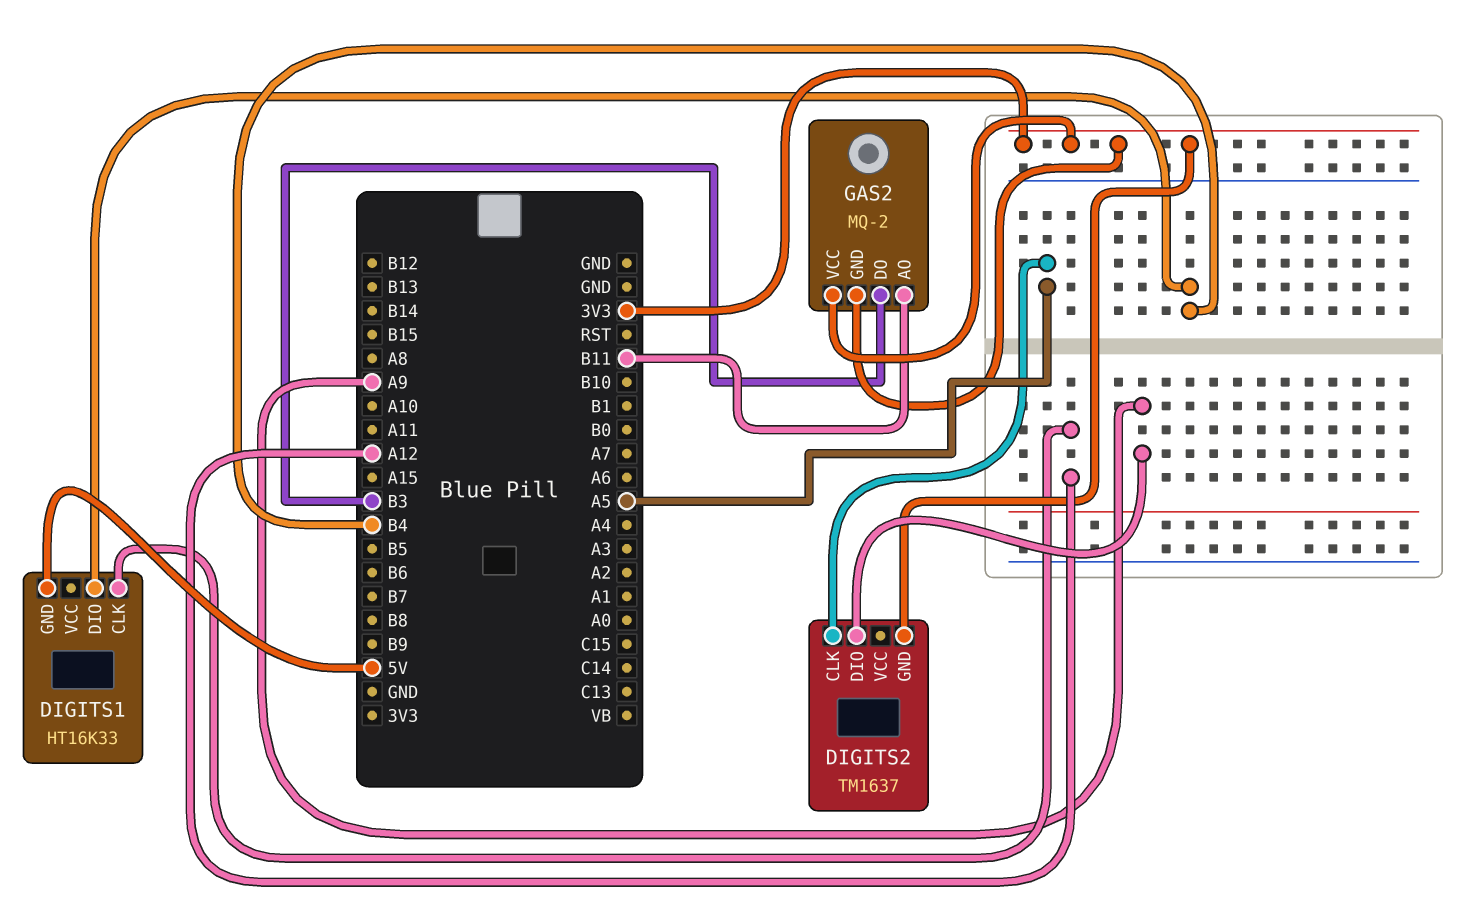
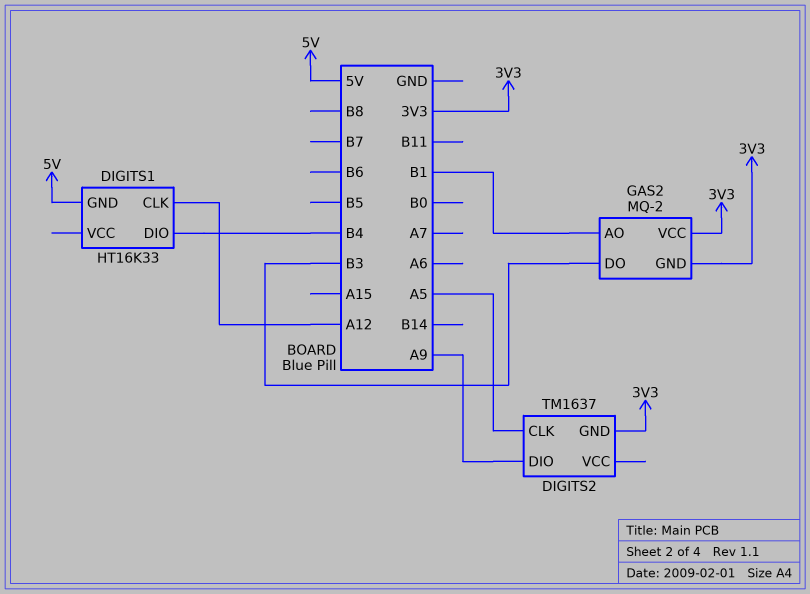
GAS2 pin AO: B11 -> B1

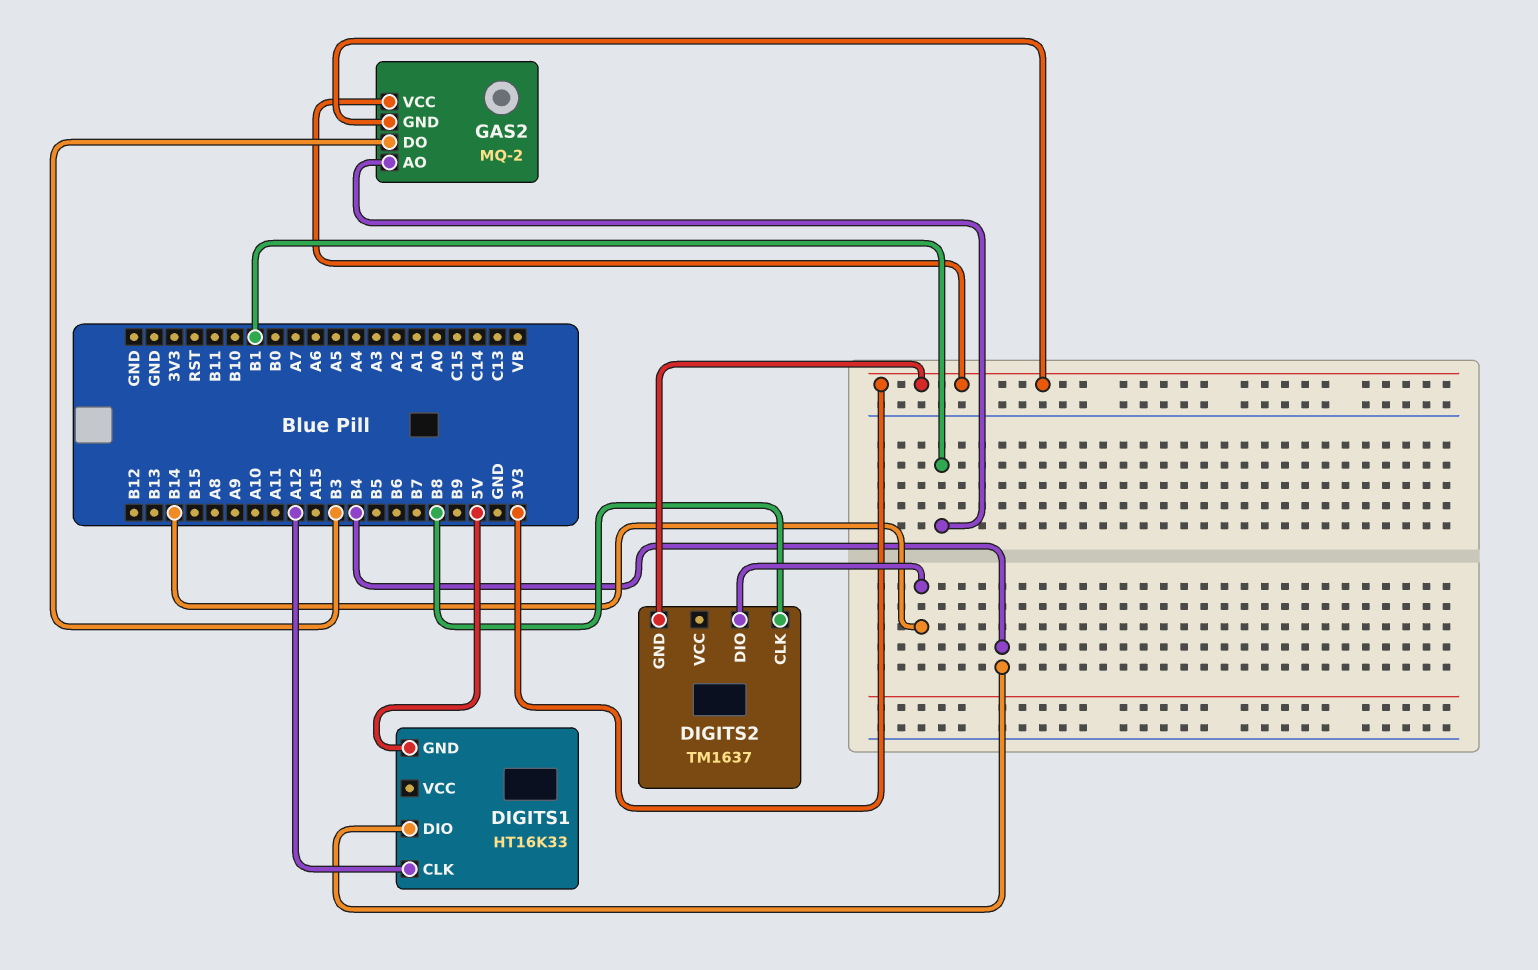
DIGITS2 pin CLK: A5 -> B8
DIGITS2 pin DIO: A9 -> B14

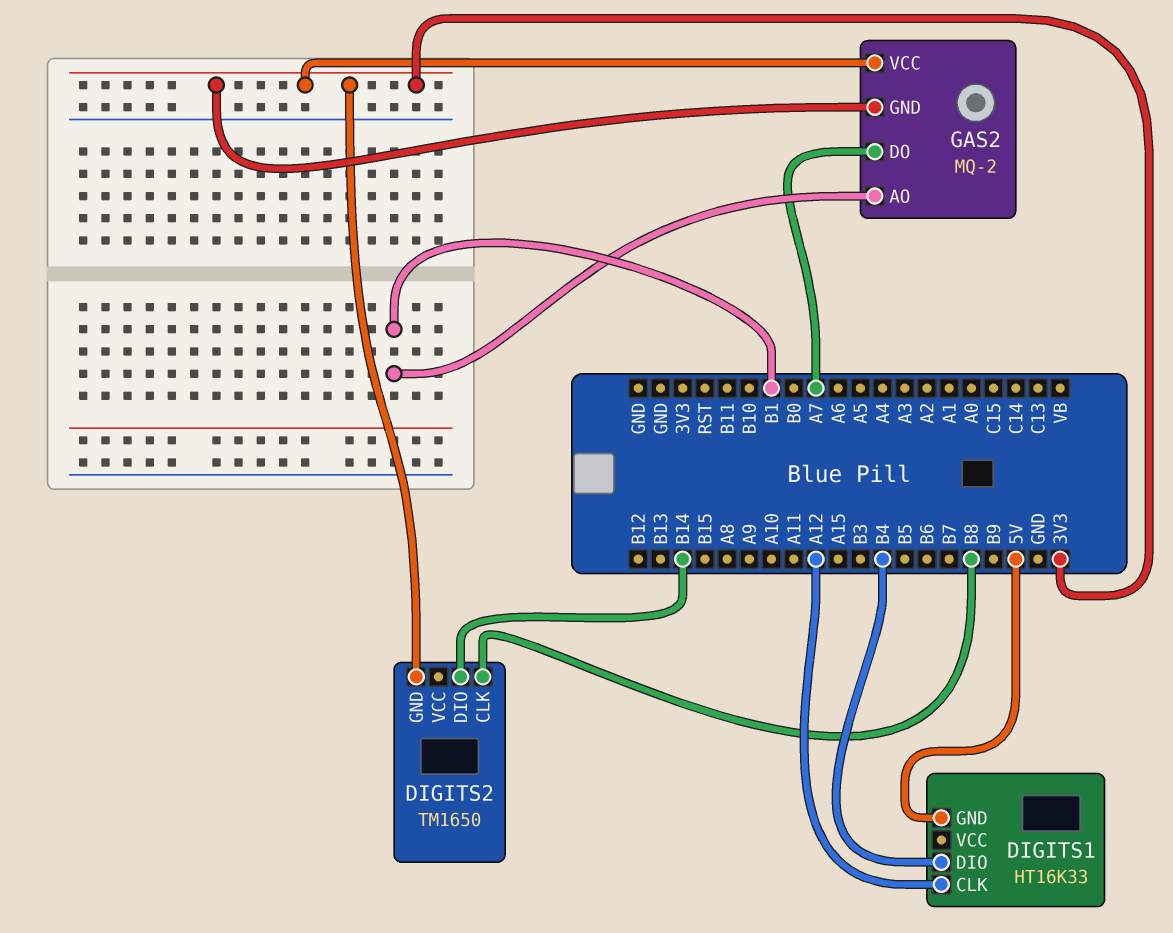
DIGITS2: TM1637 -> TM1650
GAS2 pin DO: B3 -> A7

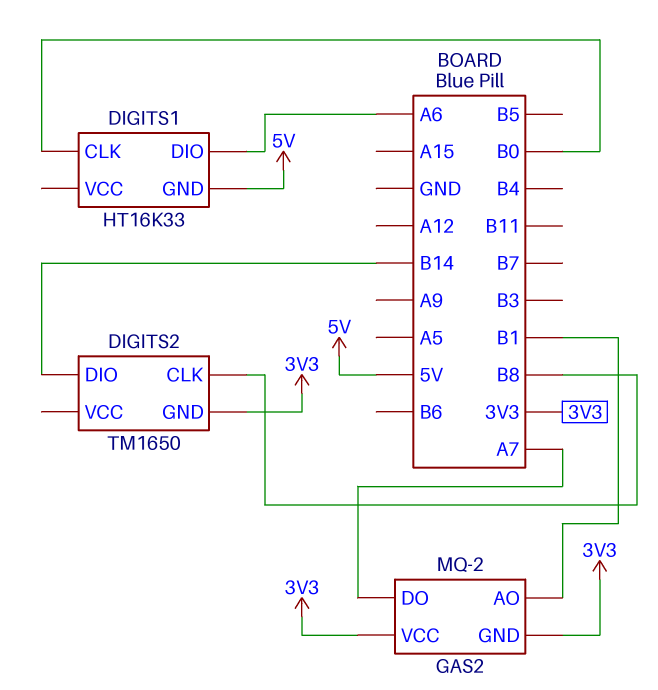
DIGITS1 pin CLK: A12 -> B0
DIGITS1 pin DIO: B4 -> A6

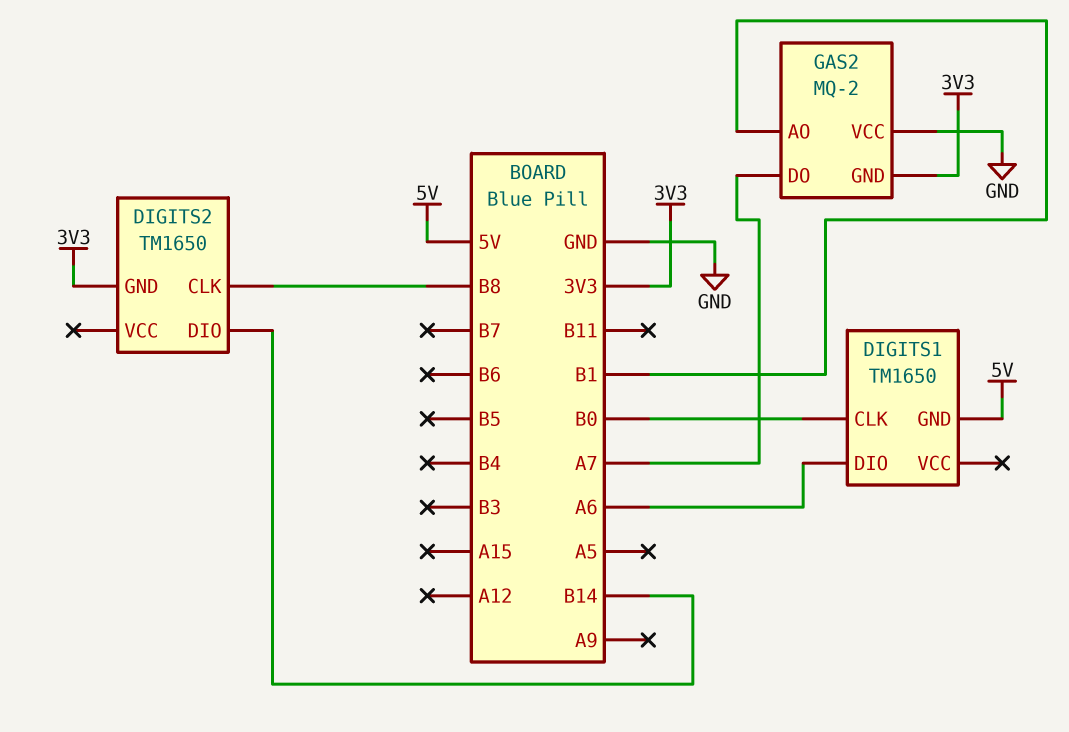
DIGITS1: HT16K33 -> TM1650
GAS2 pin VCC: 3V3 -> GND

